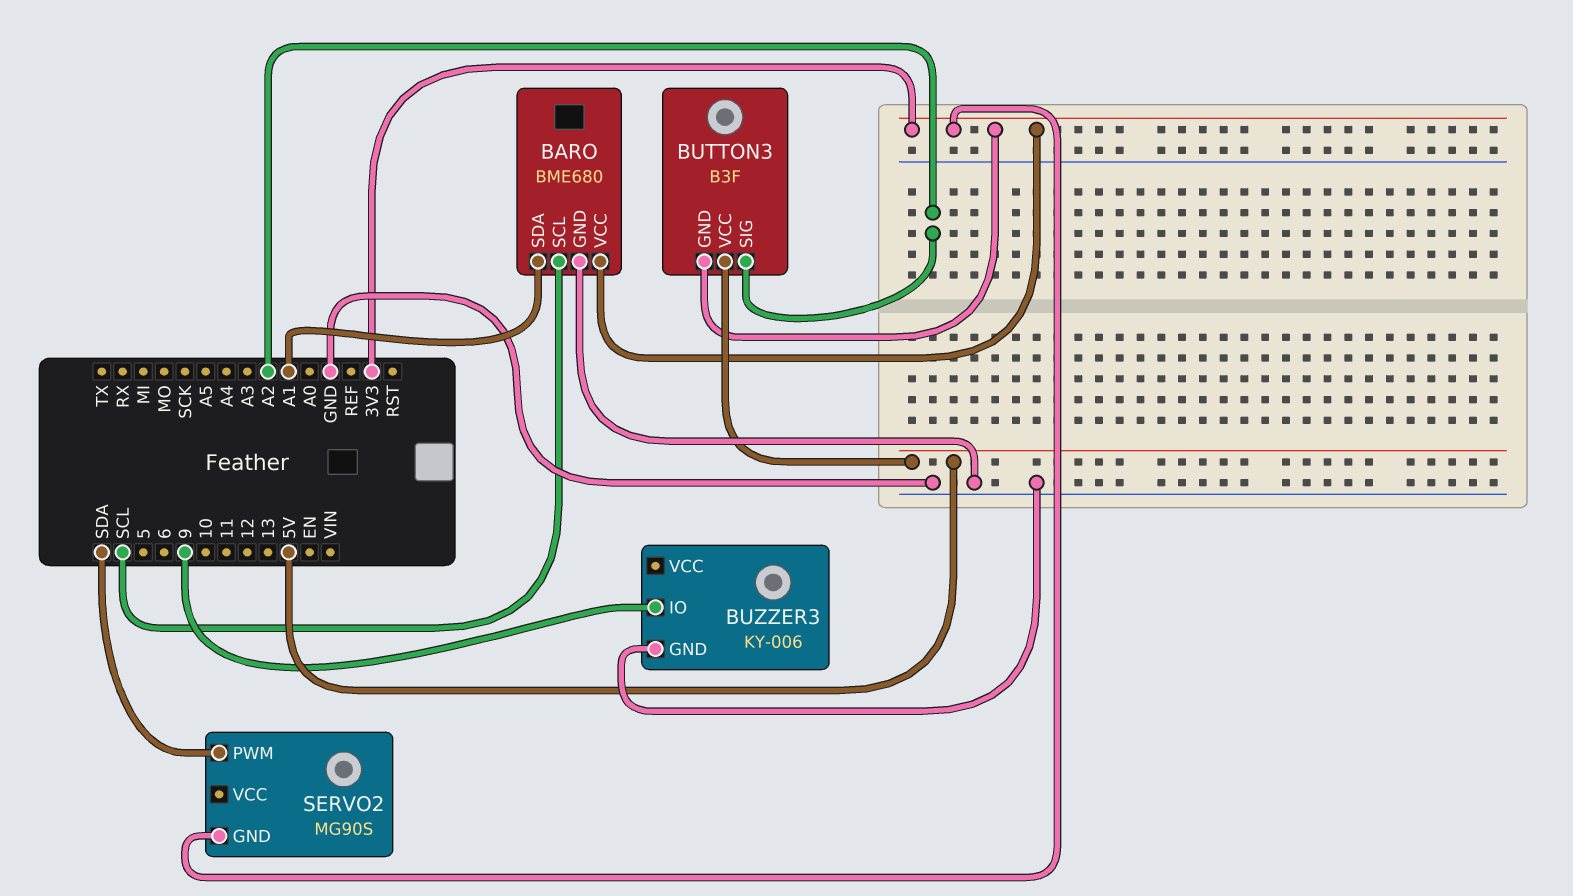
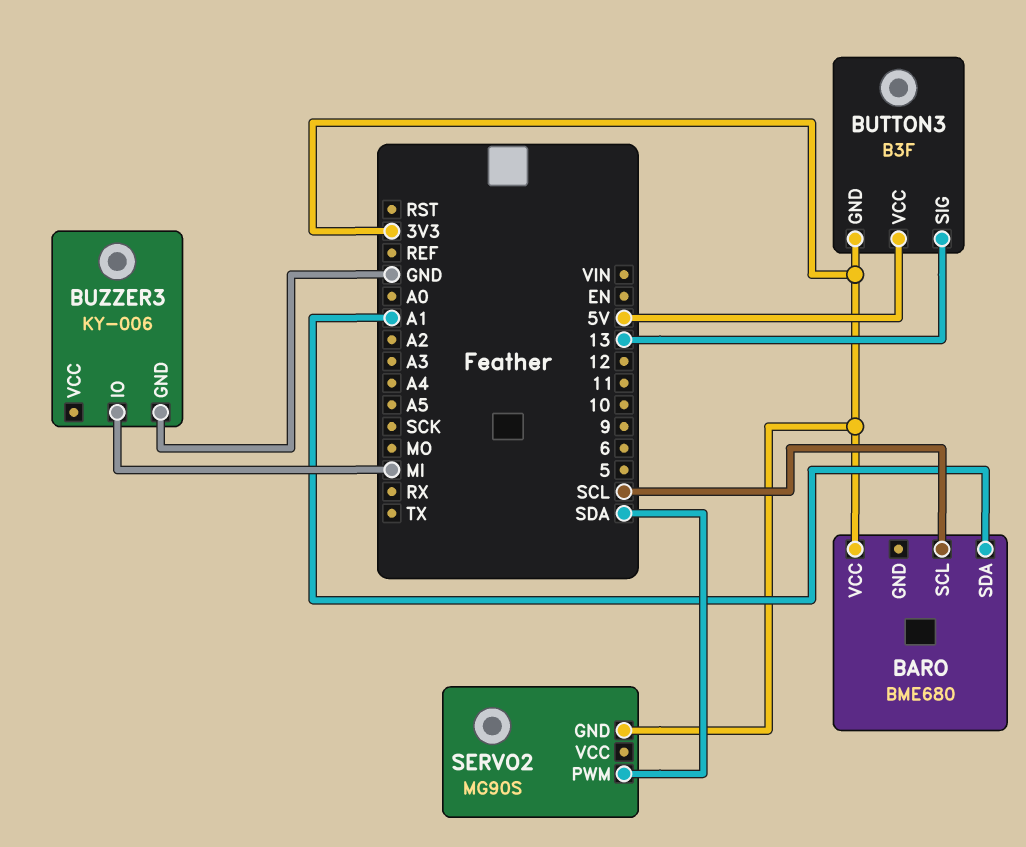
BARO pin GND: GND -> none
BUTTON3 pin SIG: A2 -> 13
BUZZER3 pin IO: 9 -> MI

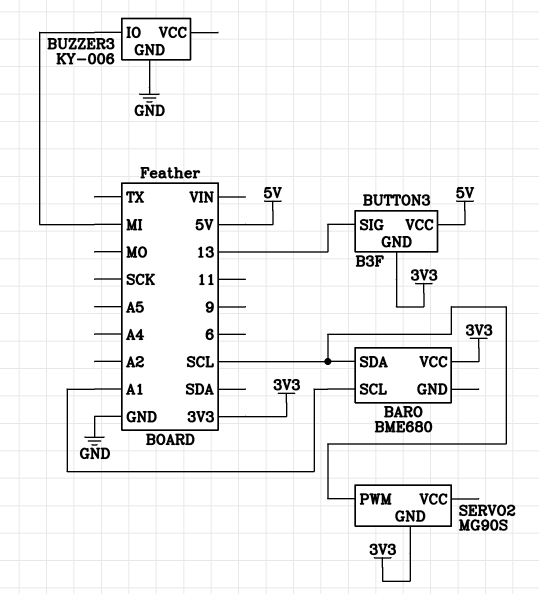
BARO pin SCL: SCL -> A1
BARO pin SDA: A1 -> SCL
SERVO2 pin PWM: SDA -> SCL

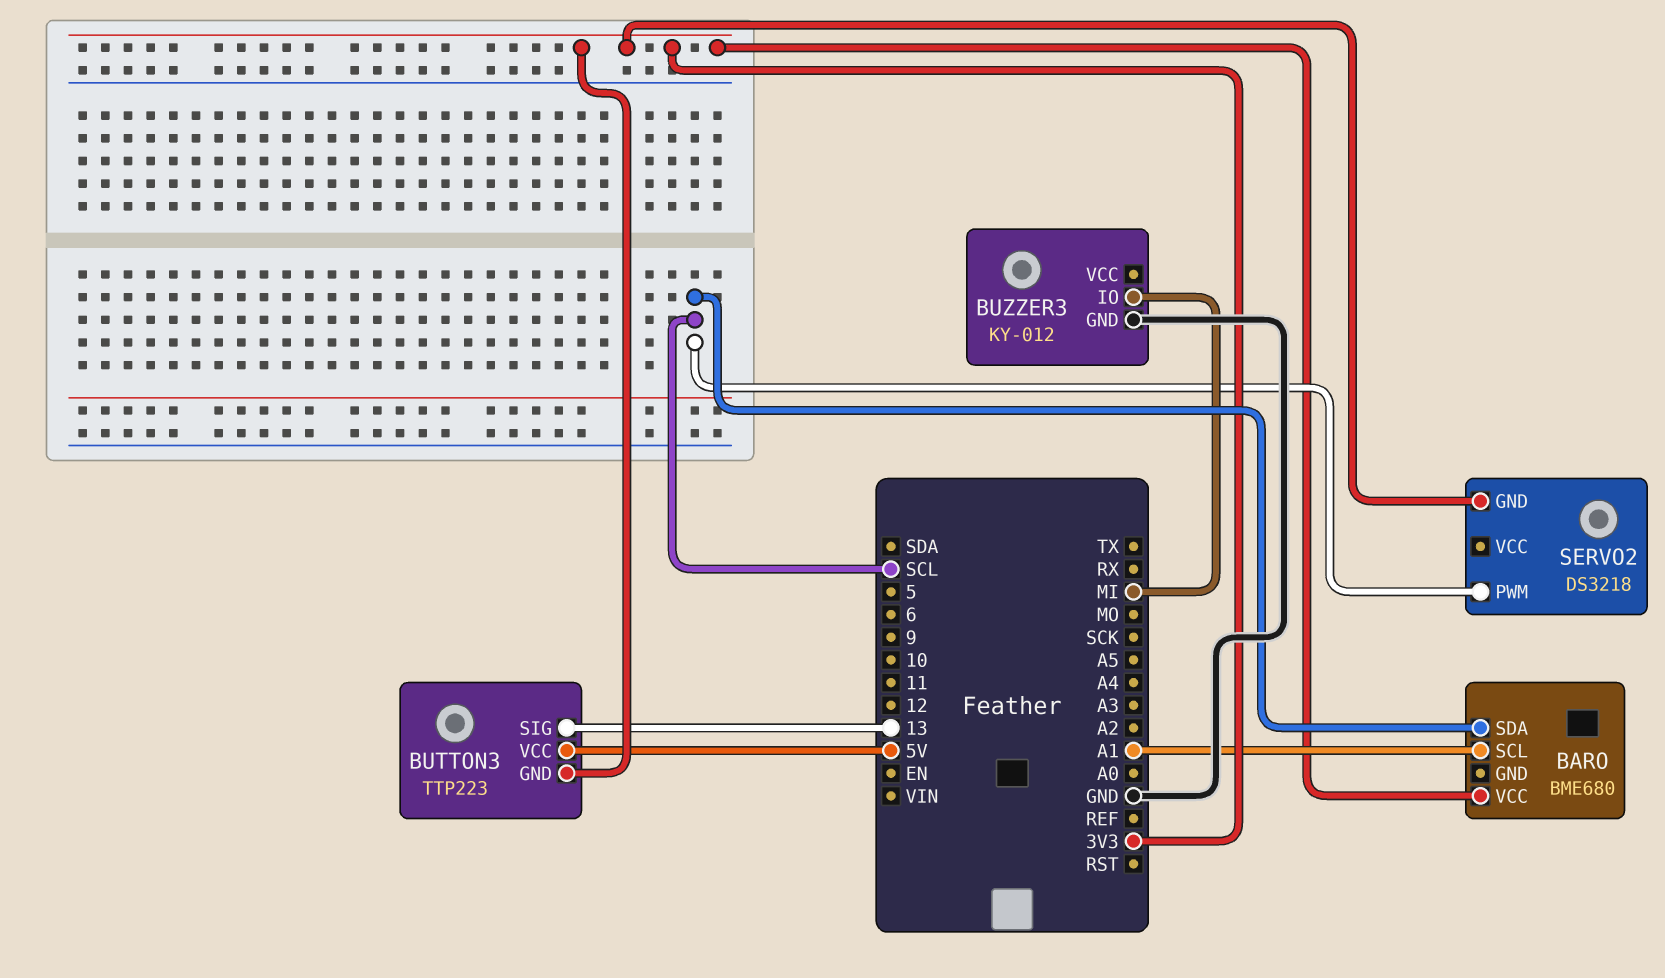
BUTTON3: B3F -> TTP223
BUZZER3: KY-006 -> KY-012
SERVO2: MG90S -> DS3218

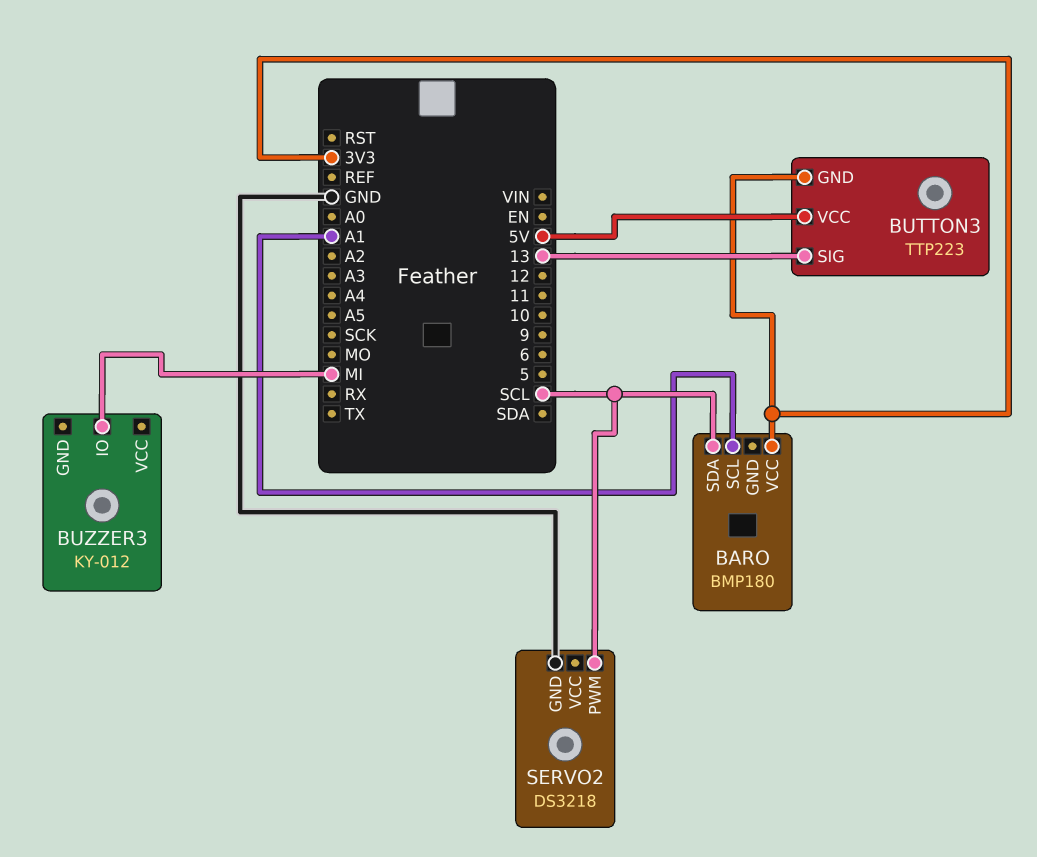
BARO: BME680 -> BMP180
BUZZER3 pin GND: GND -> none
SERVO2 pin GND: 3V3 -> GND

